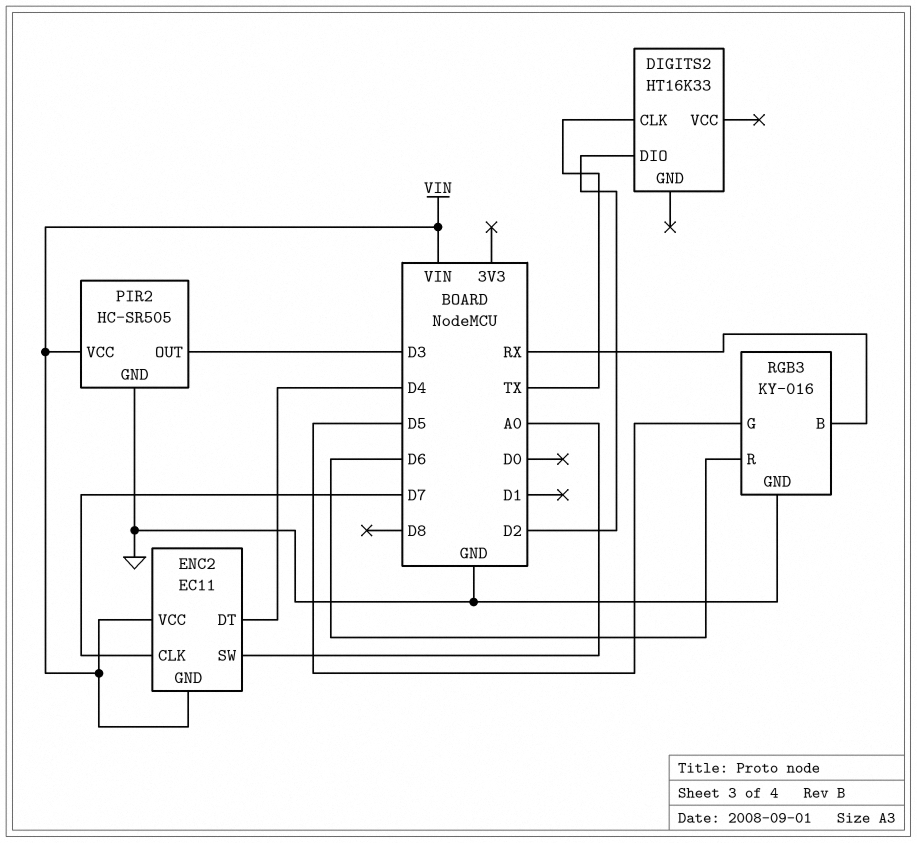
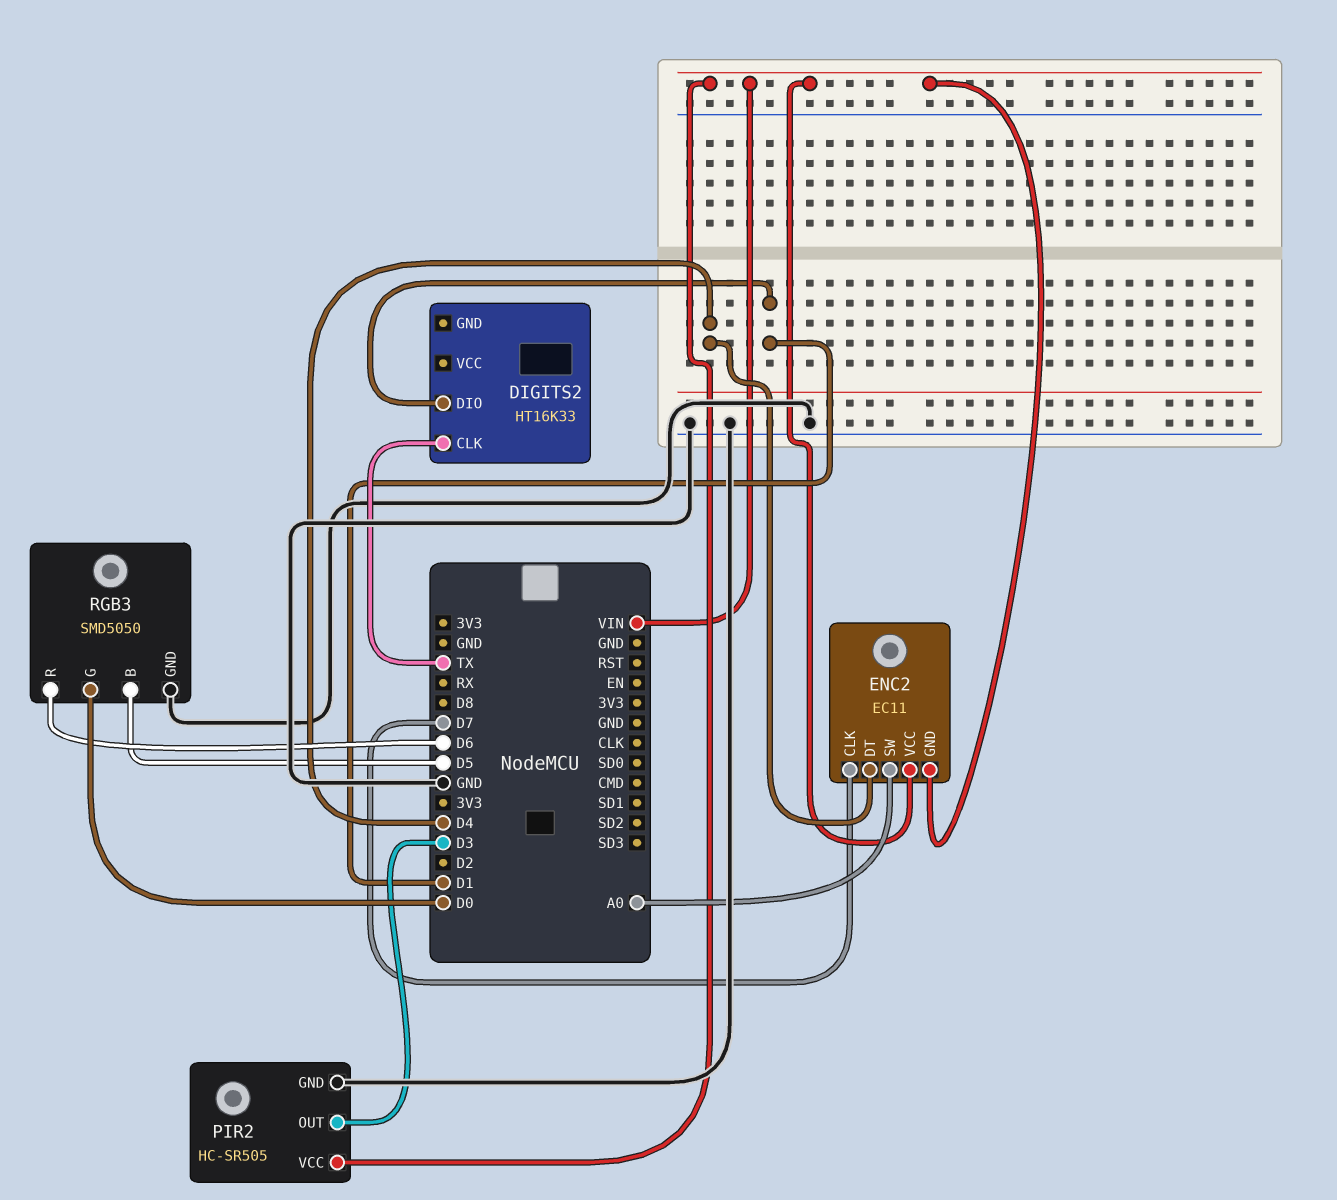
DIGITS2 pin DIO: D2 -> D1
RGB3: KY-016 -> SMD5050
RGB3 pin B: RX -> D5
RGB3 pin G: D5 -> D0

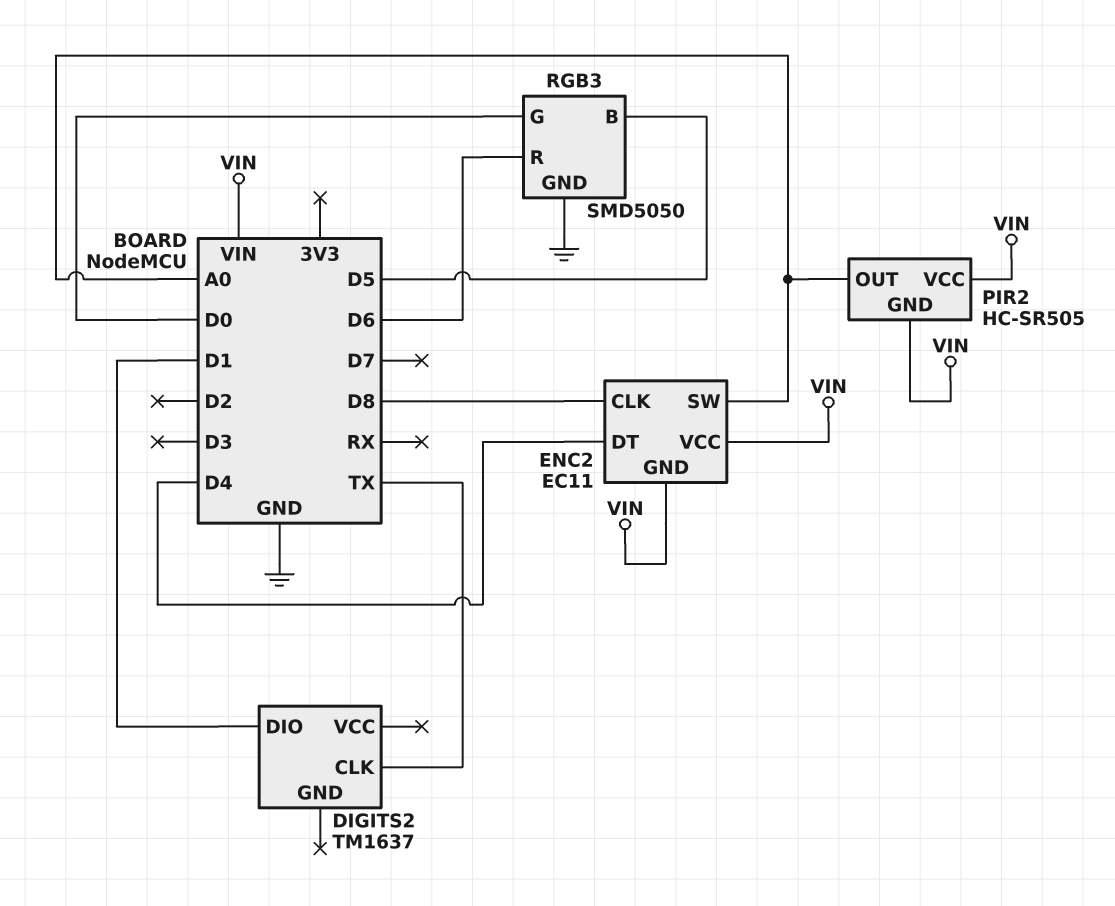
DIGITS2: HT16K33 -> TM1637
ENC2 pin CLK: D7 -> D8
PIR2 pin GND: GND -> VIN
PIR2 pin OUT: D3 -> A0

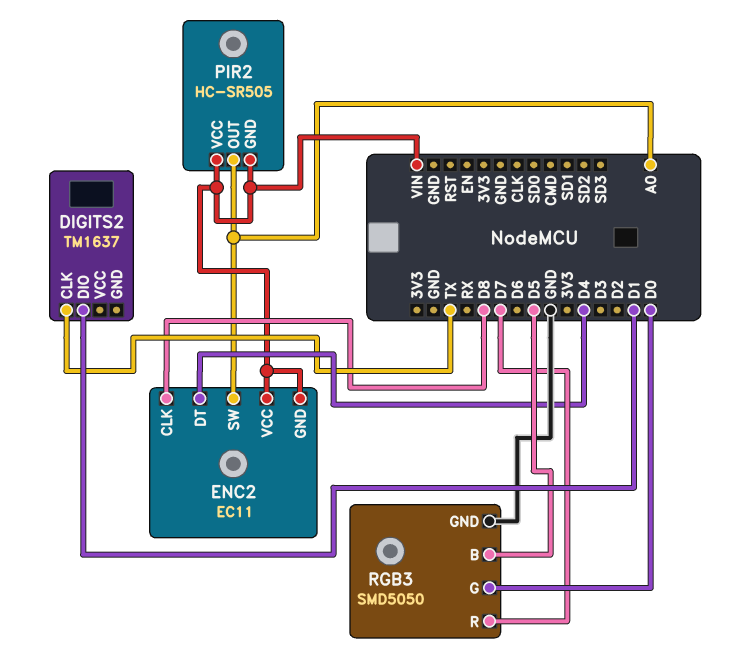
RGB3 pin R: D6 -> D7

